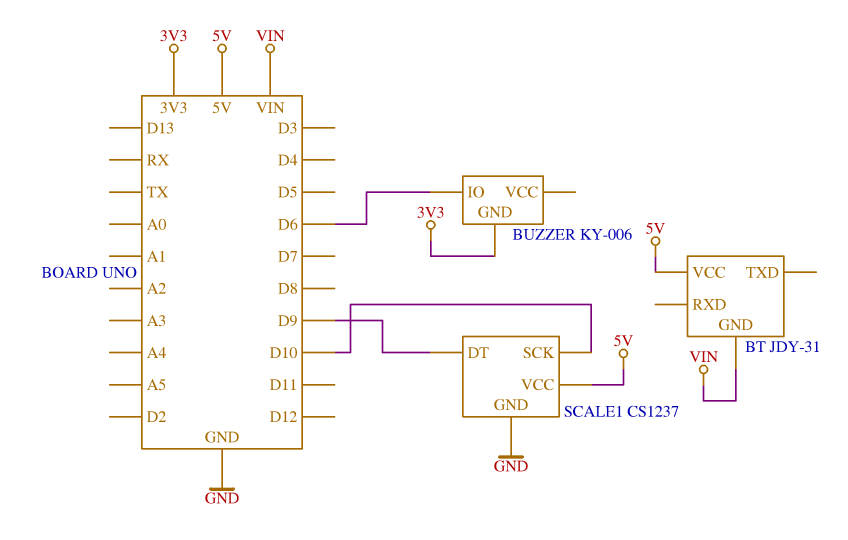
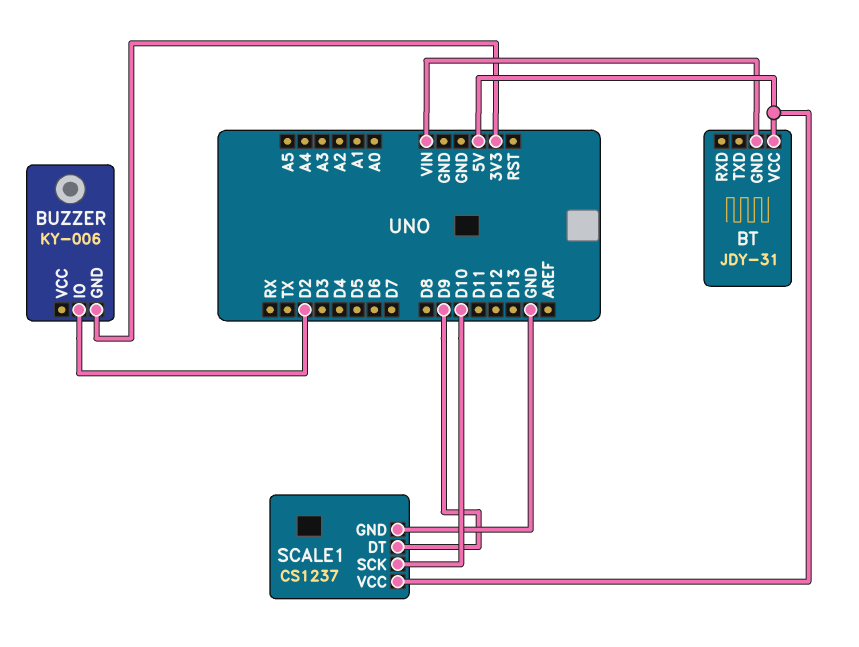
BUZZER pin IO: D6 -> D2

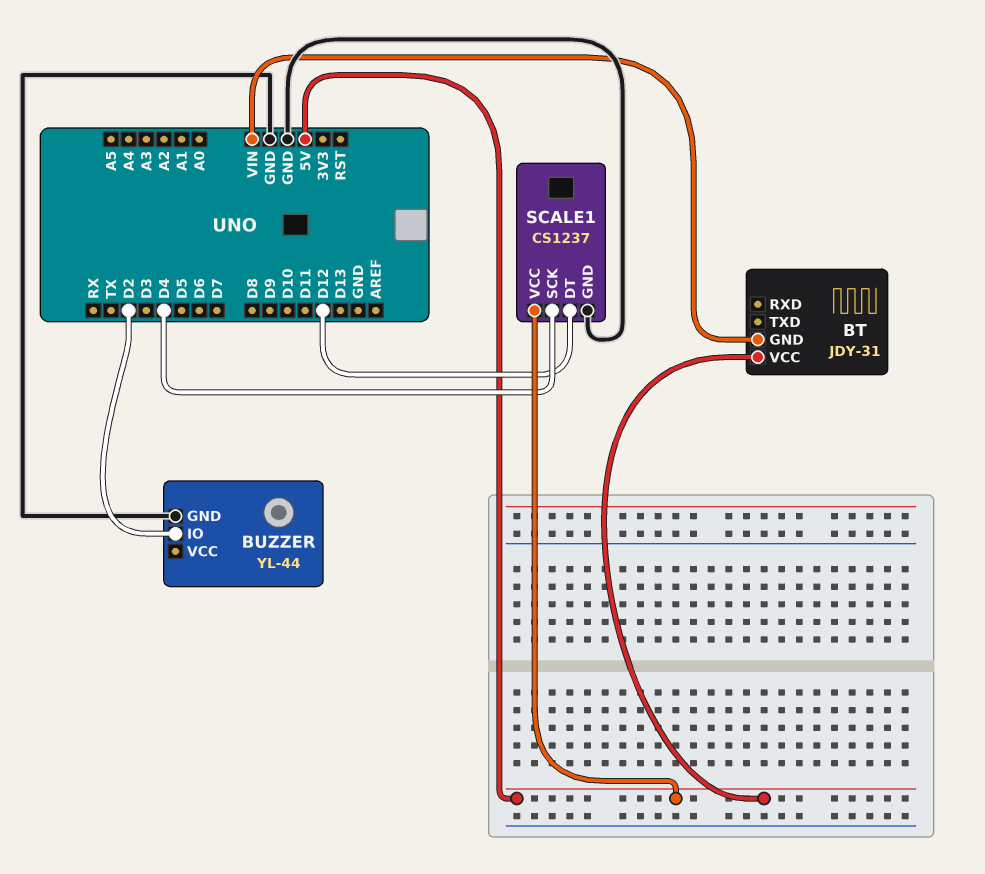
BUZZER: KY-006 -> YL-44
BUZZER pin GND: 3V3 -> GND
SCALE1 pin DT: D9 -> D12
SCALE1 pin SCK: D10 -> D4

